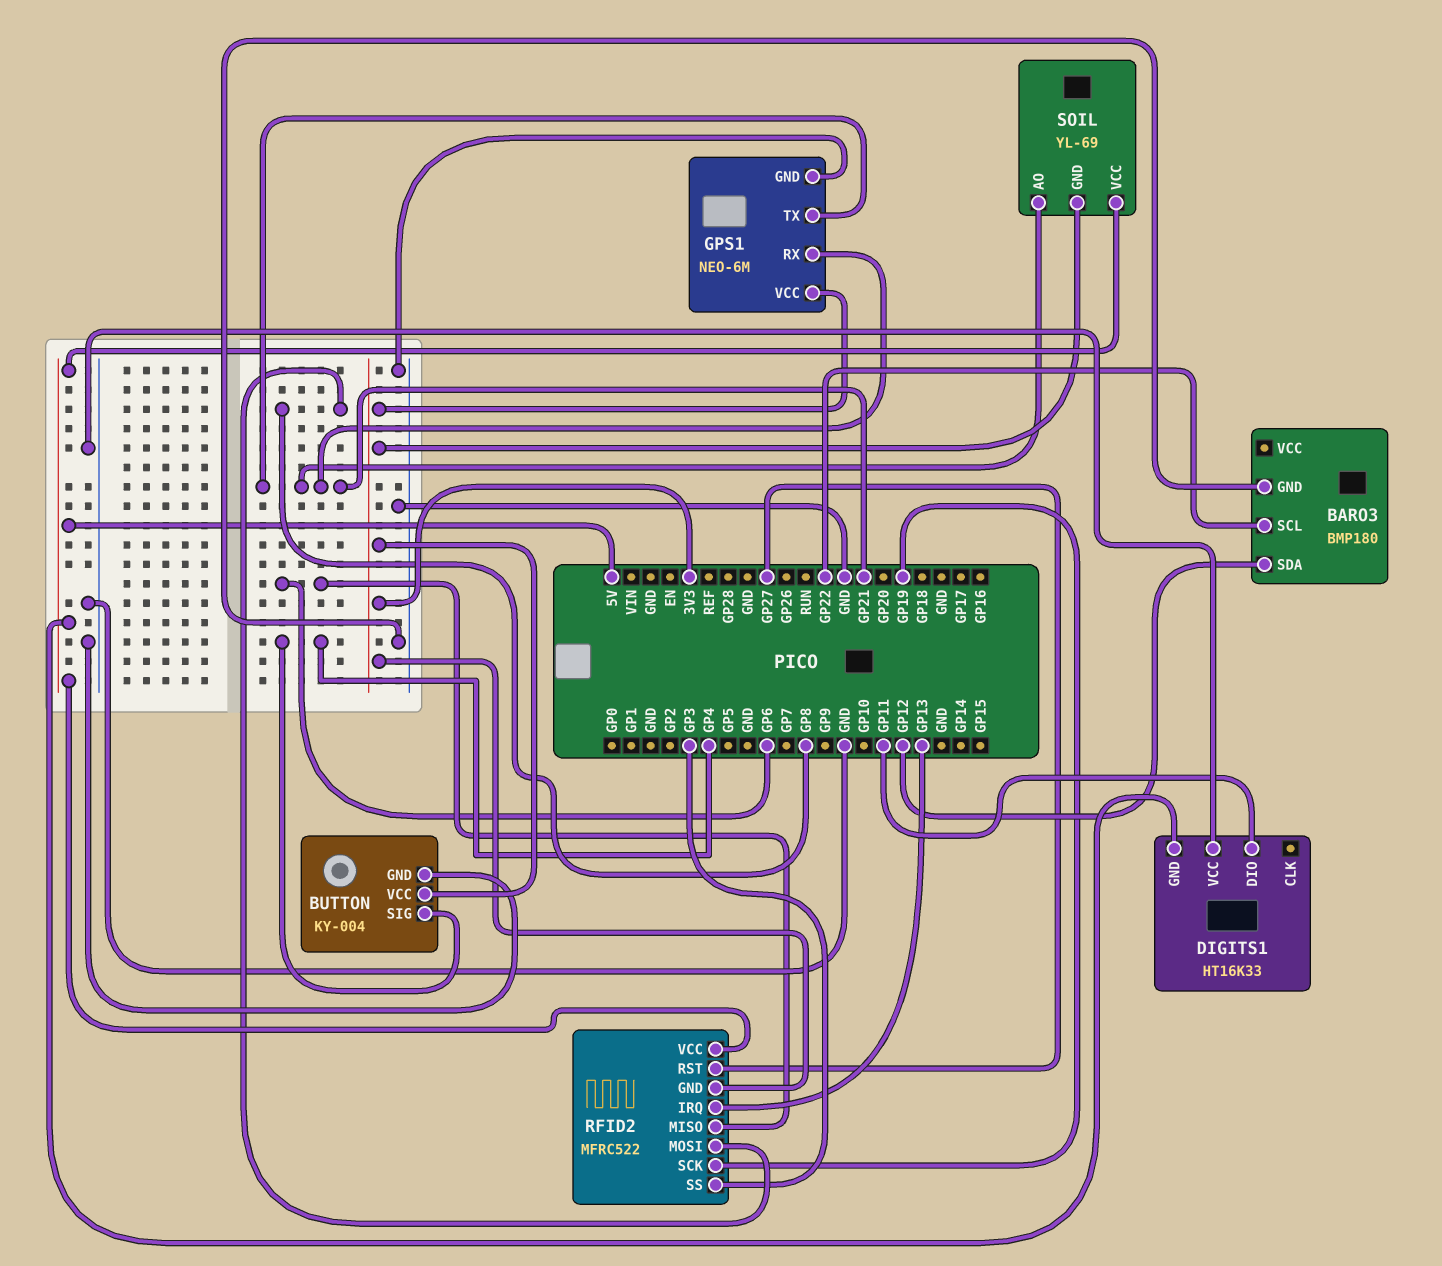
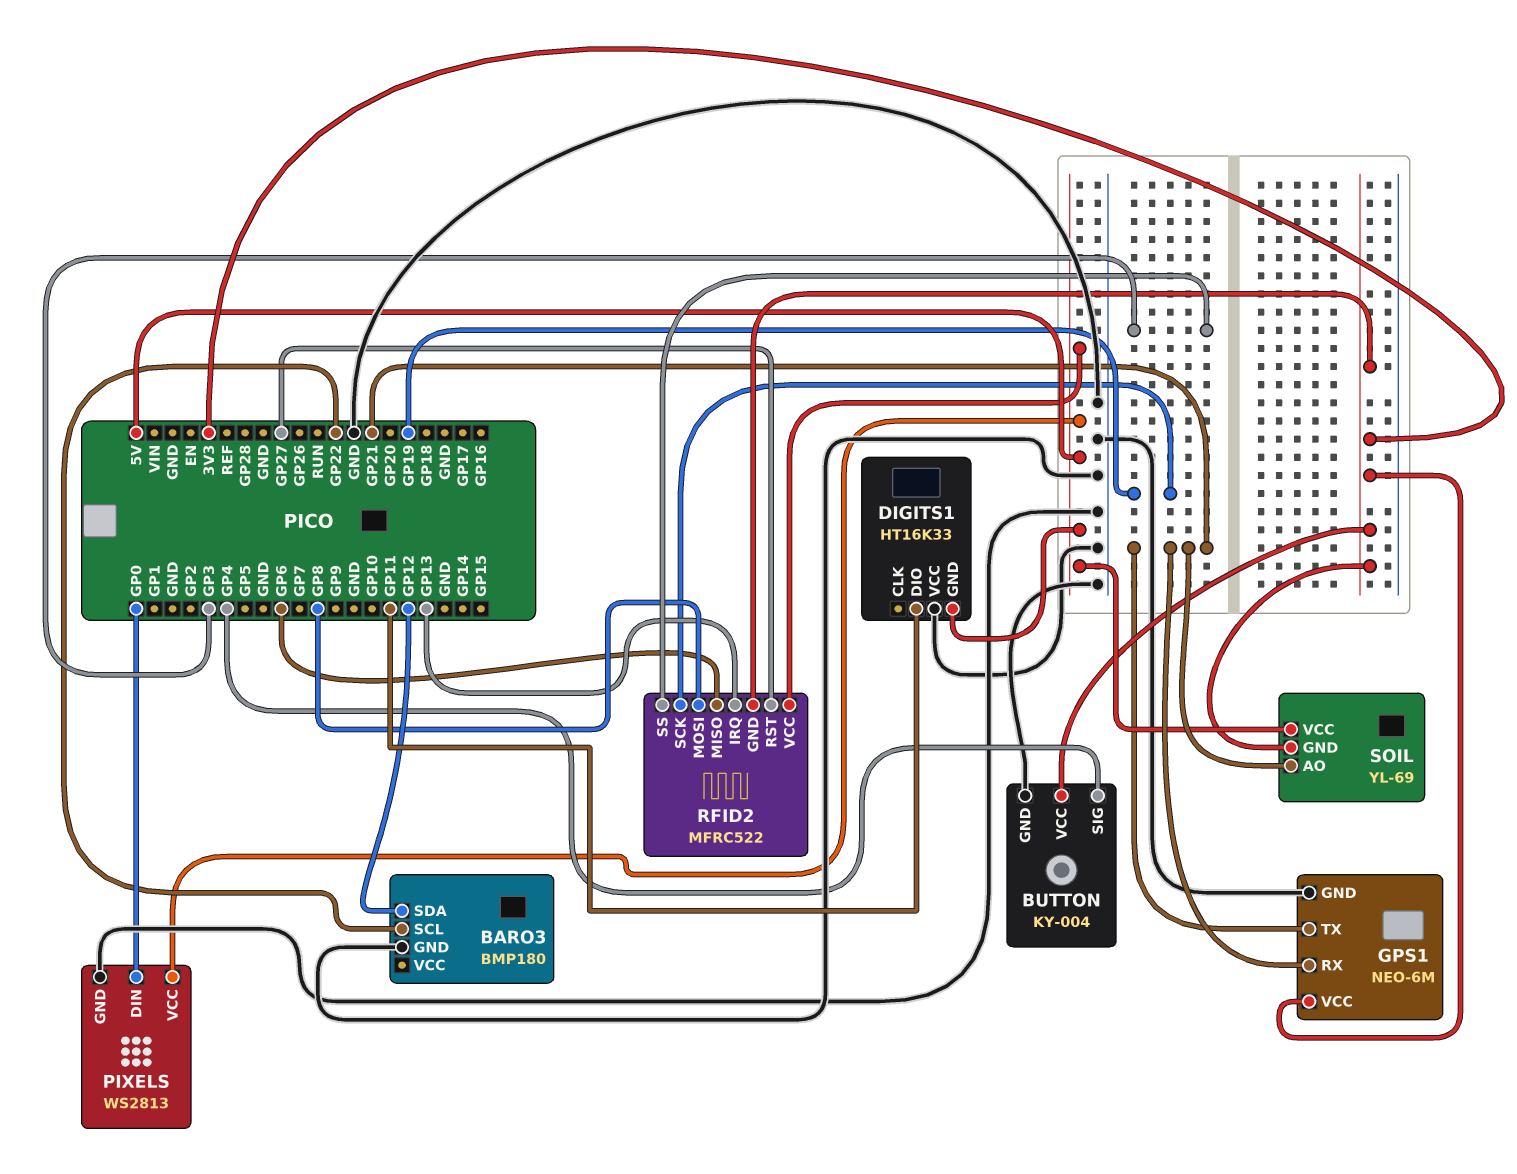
PIXELS: none -> WS2813
PIXELS pin DIN: none -> GP0
PIXELS pin GND: none -> GND
PIXELS pin VCC: none -> 5V

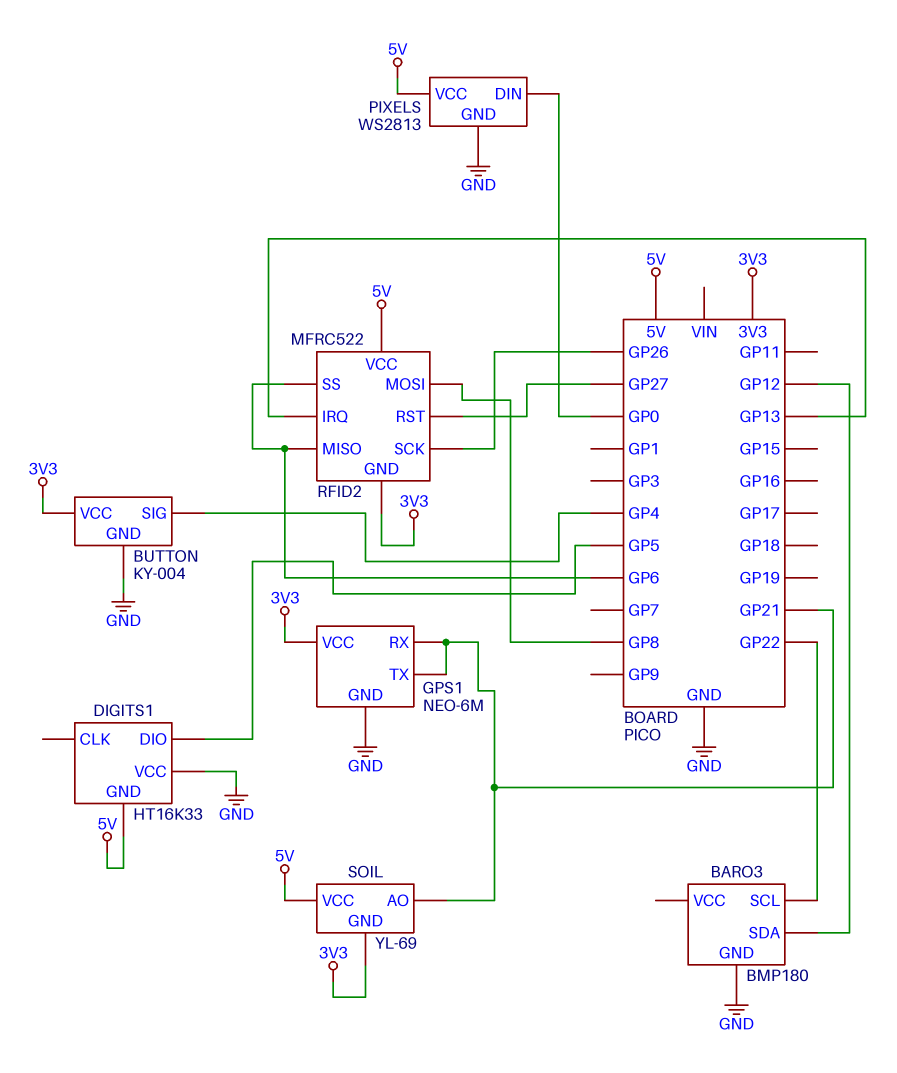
DIGITS1 pin DIO: GP11 -> GP5
RFID2 pin SCK: GP19 -> GP26
RFID2 pin SS: GP3 -> GP6

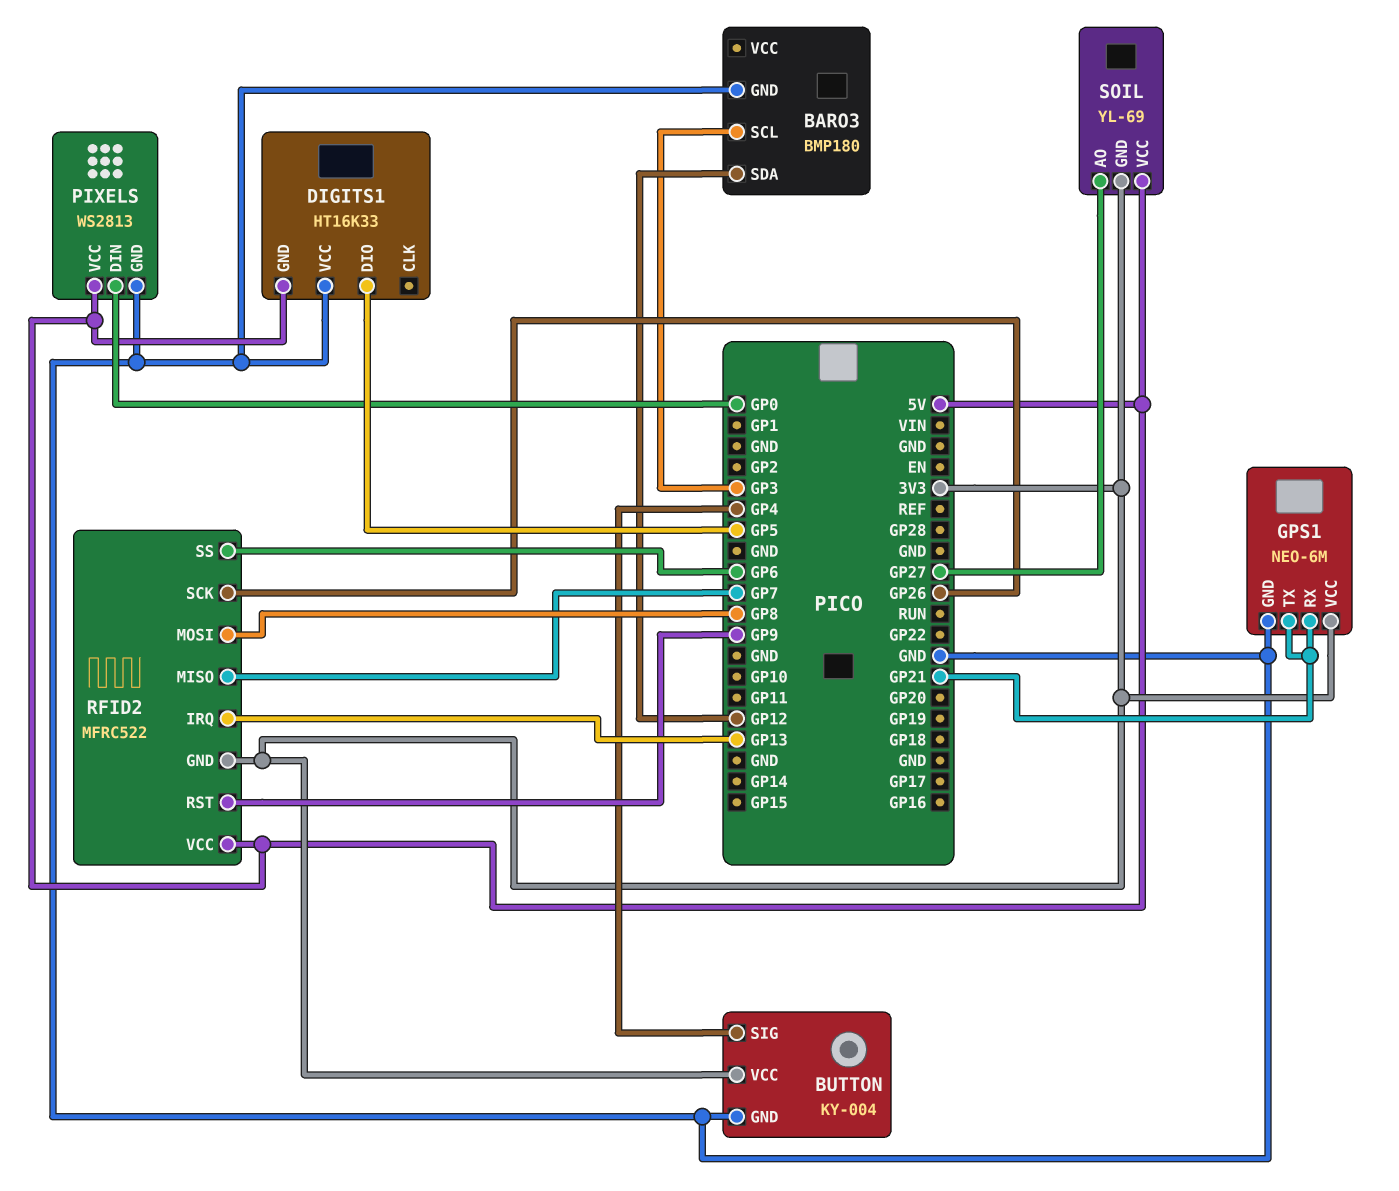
BARO3 pin SCL: GP22 -> GP3
RFID2 pin MISO: GP6 -> GP7
RFID2 pin RST: GP27 -> GP9
SOIL pin AO: GP21 -> GP27

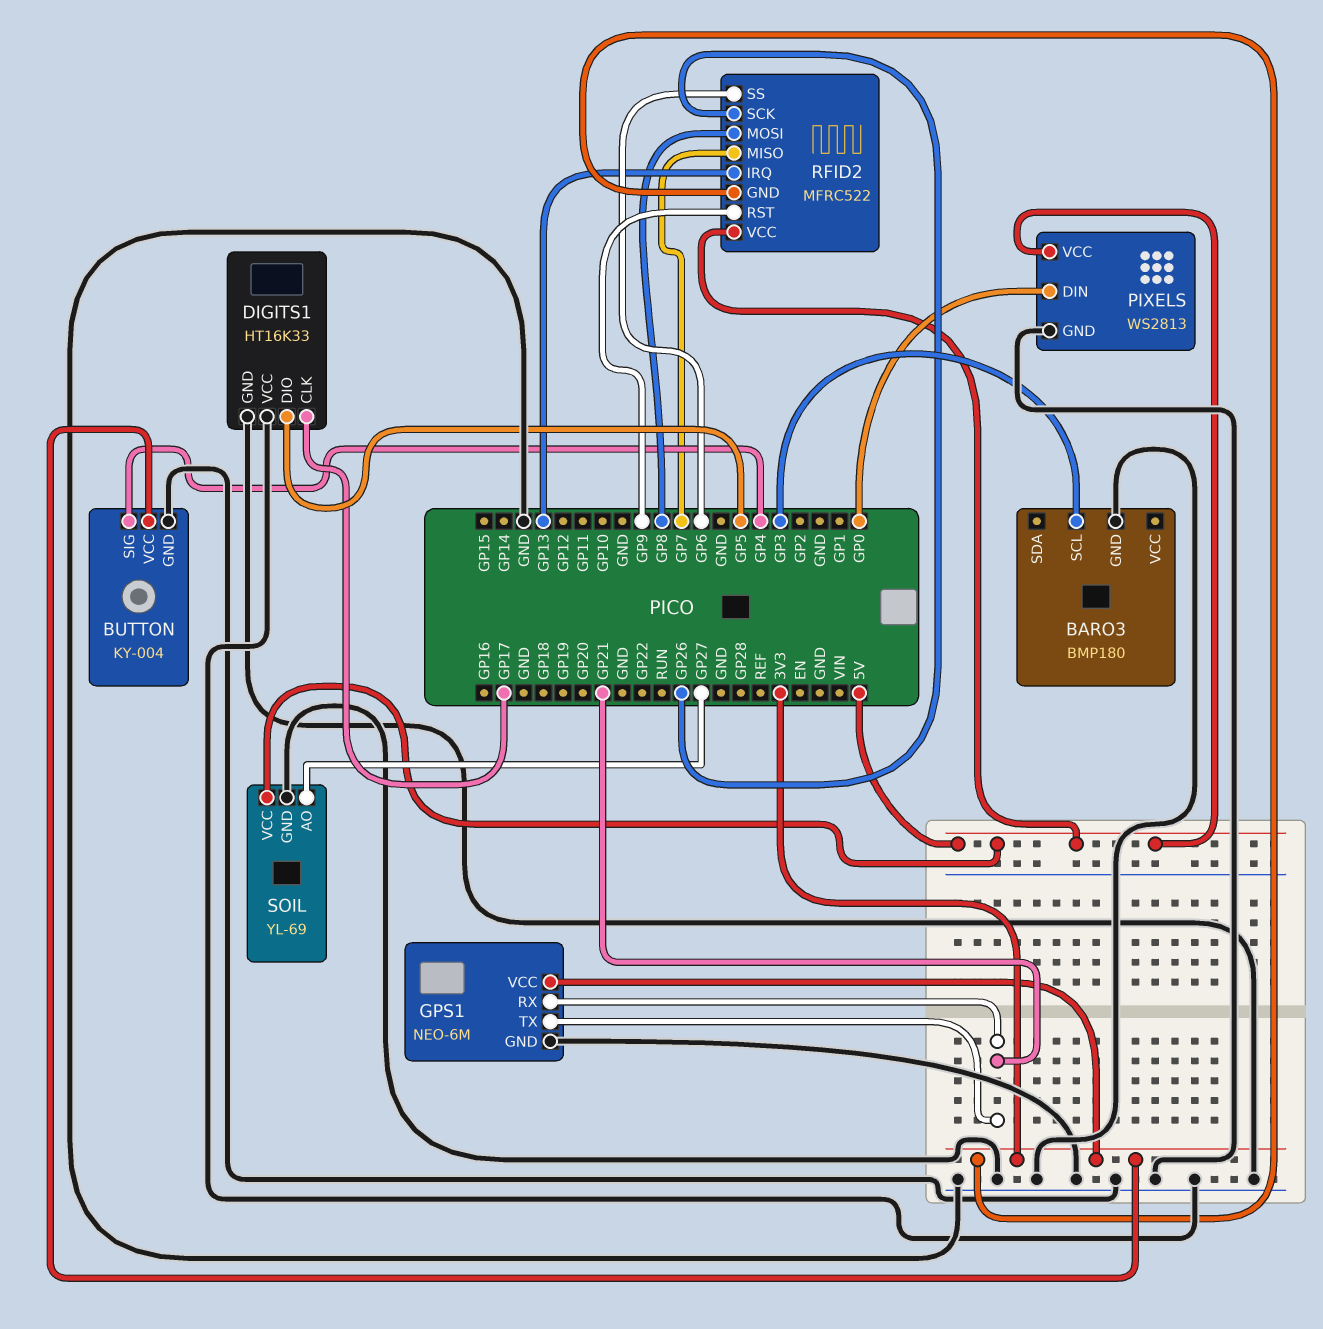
BARO3 pin SDA: GP12 -> none
DIGITS1 pin CLK: none -> GP17
DIGITS1 pin GND: 5V -> GND
SOIL pin GND: 3V3 -> GND

